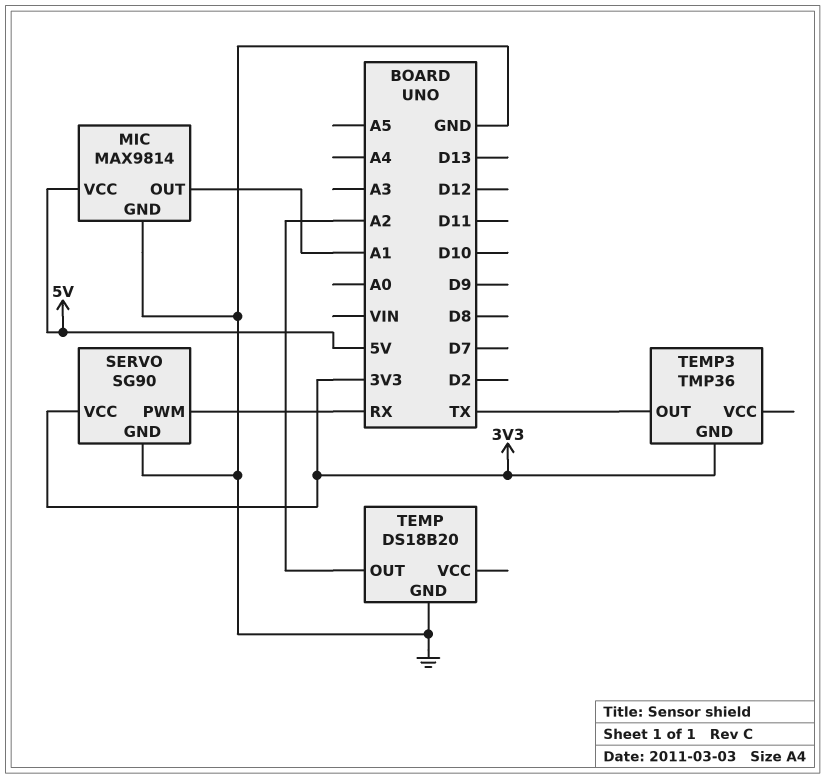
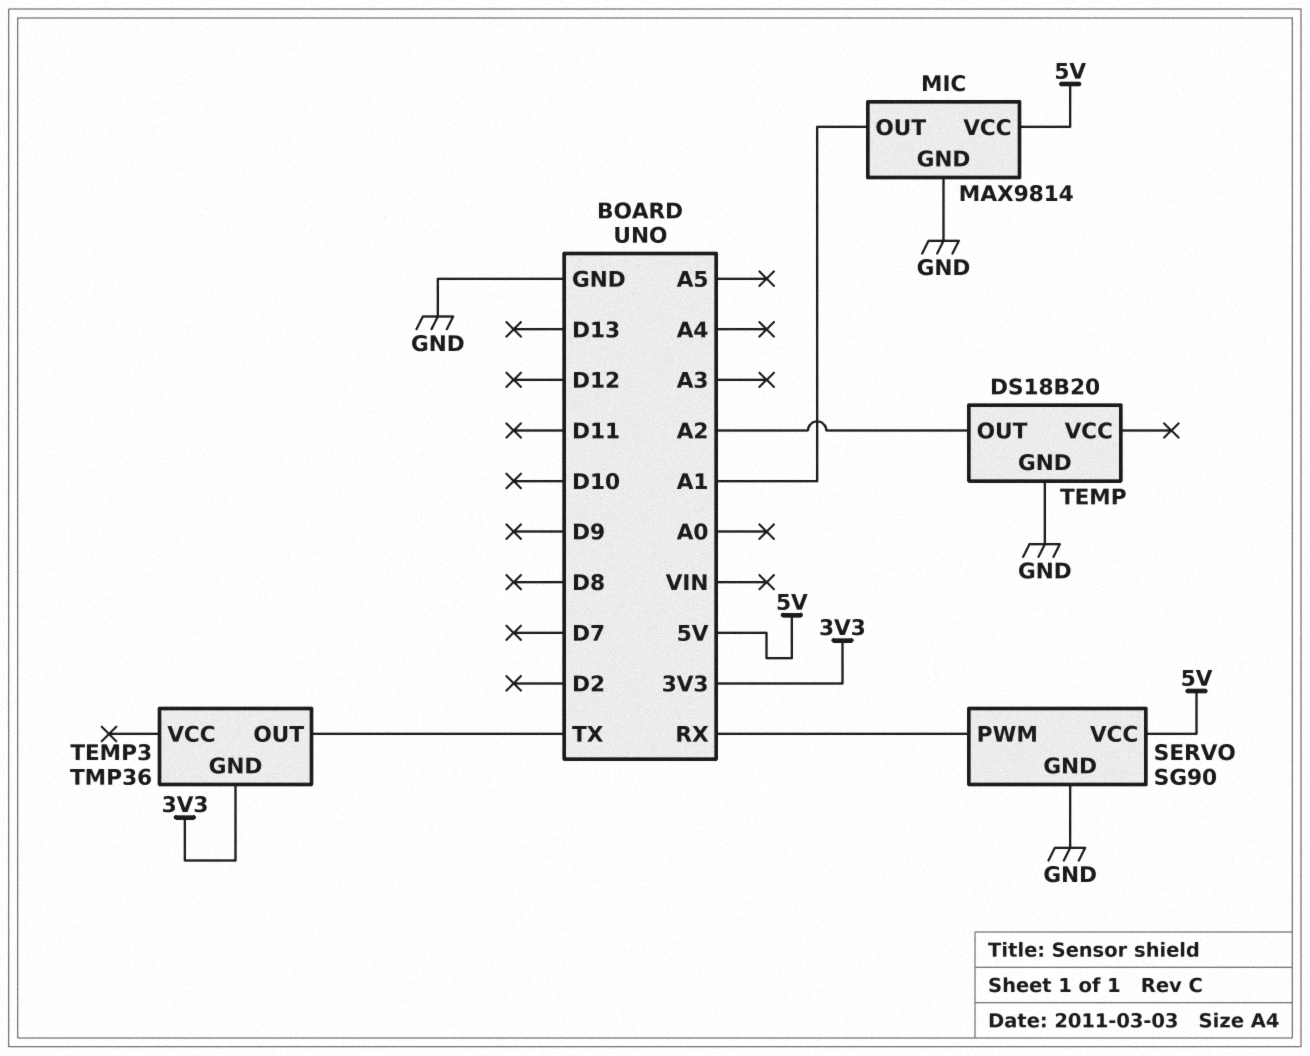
SERVO pin VCC: 3V3 -> 5V

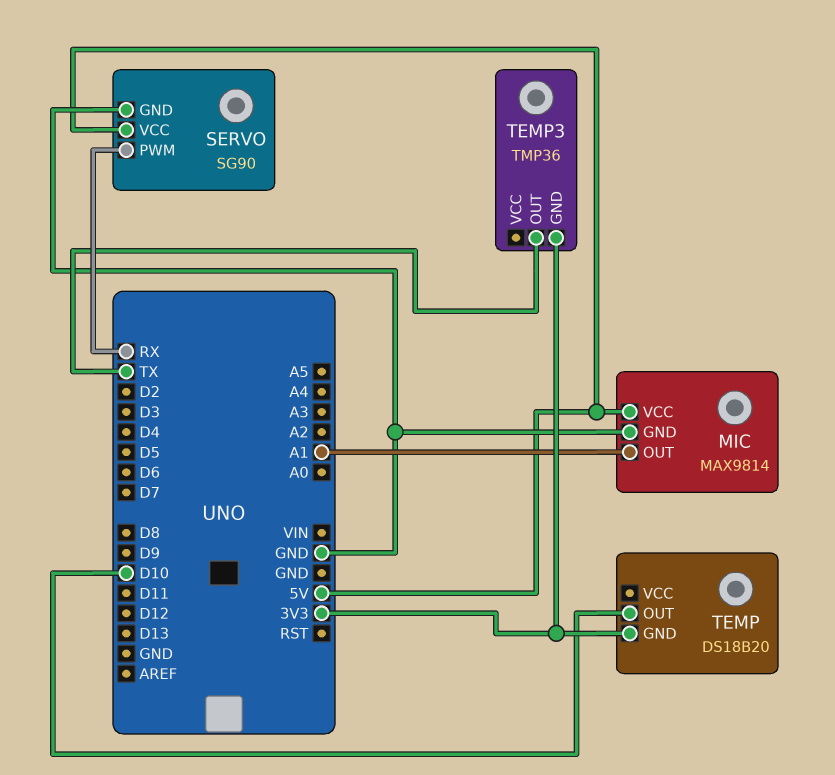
TEMP pin GND: GND -> 3V3
TEMP pin OUT: A2 -> D10

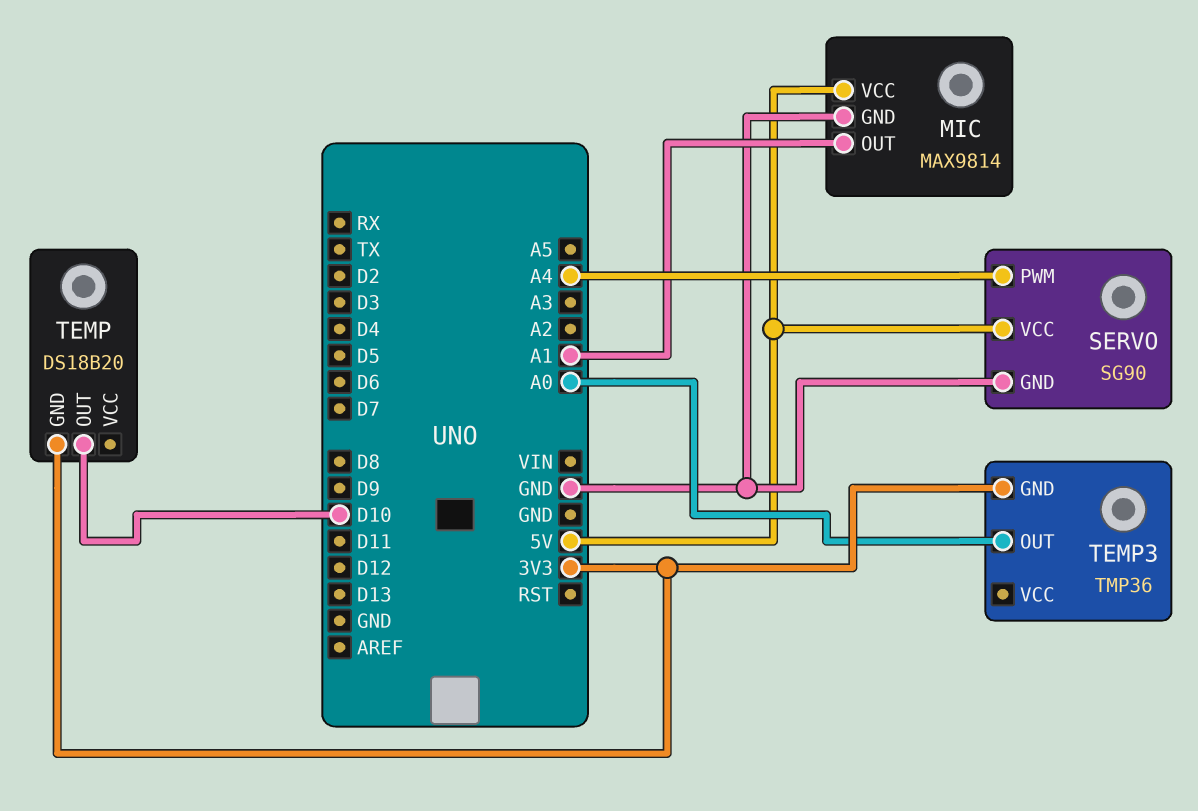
SERVO pin PWM: RX -> A4
TEMP3 pin OUT: TX -> A0

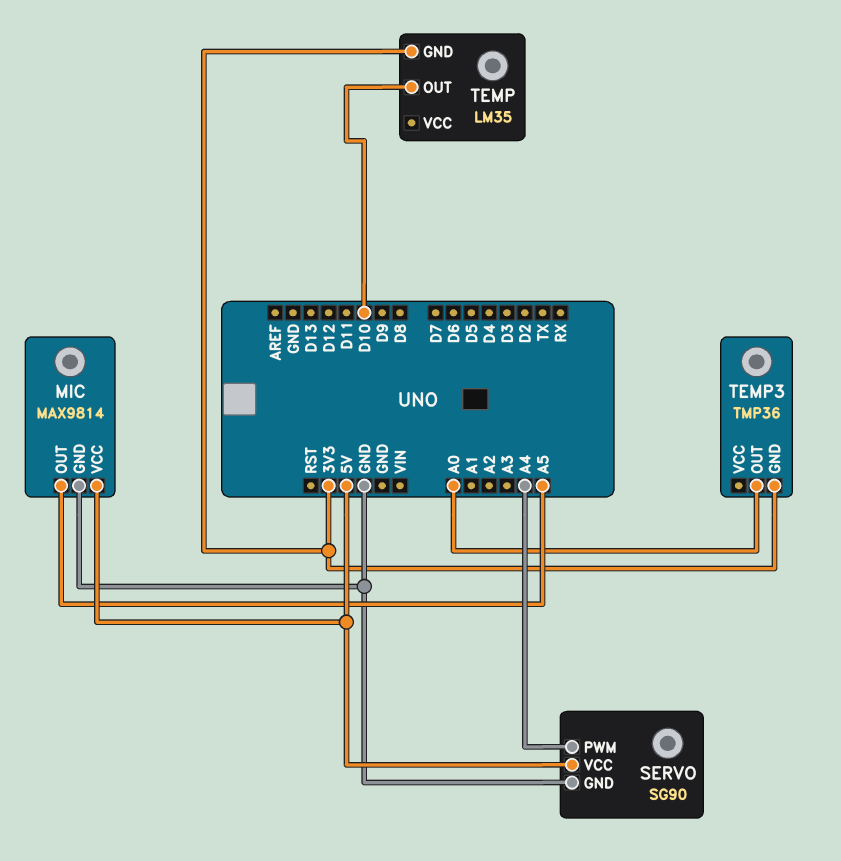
MIC pin OUT: A1 -> A5
TEMP: DS18B20 -> LM35

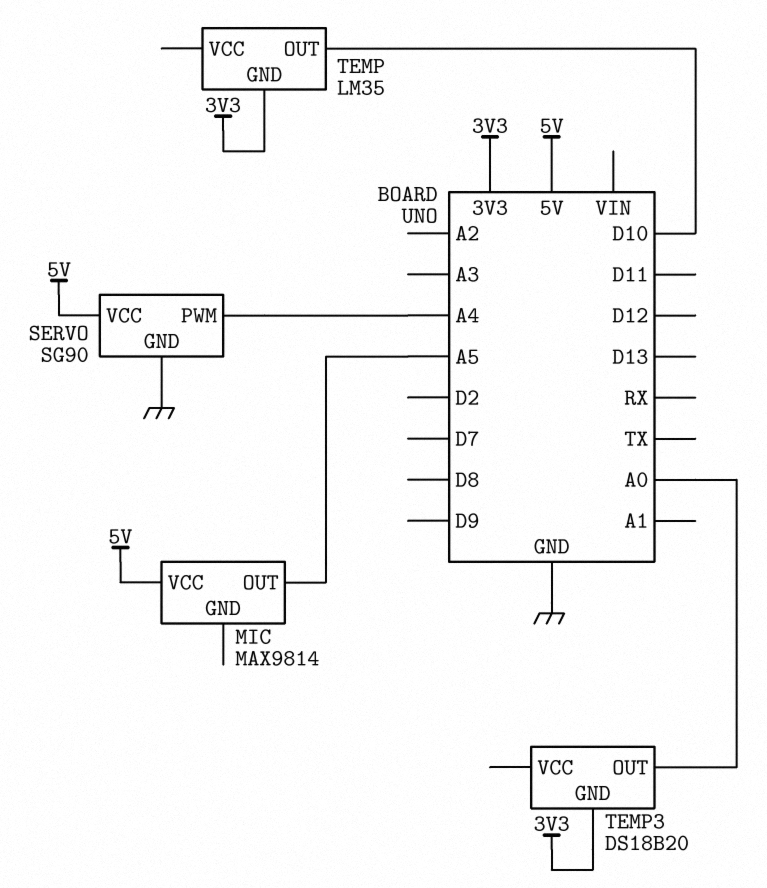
MIC pin GND: GND -> none
TEMP3: TMP36 -> DS18B20

